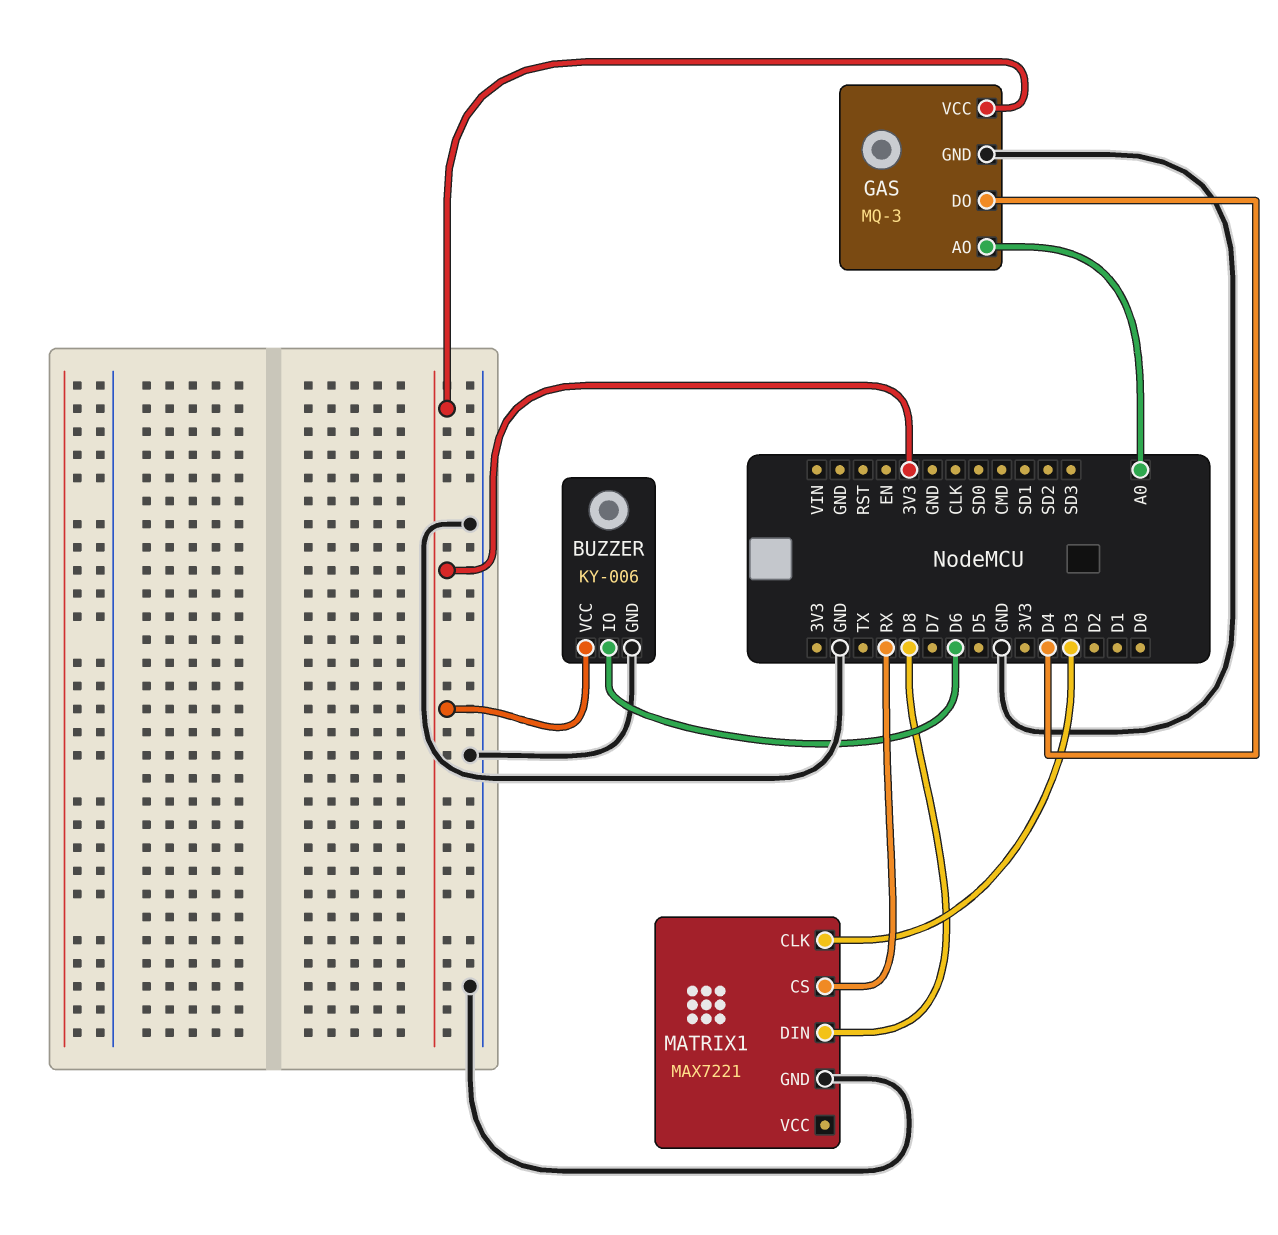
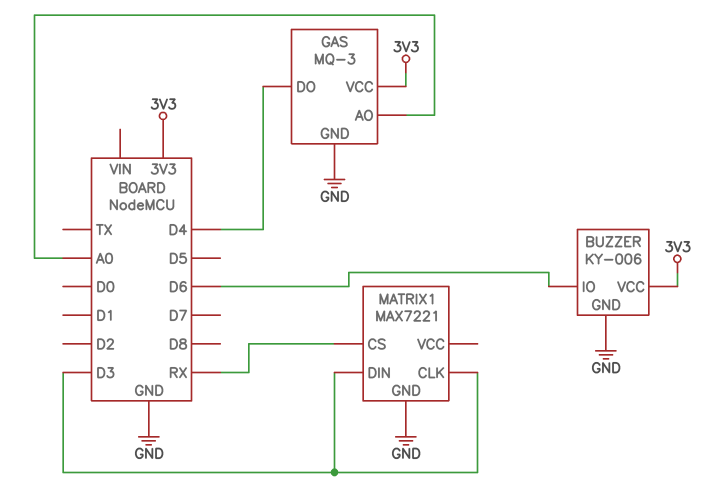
MATRIX1 pin DIN: D8 -> D3

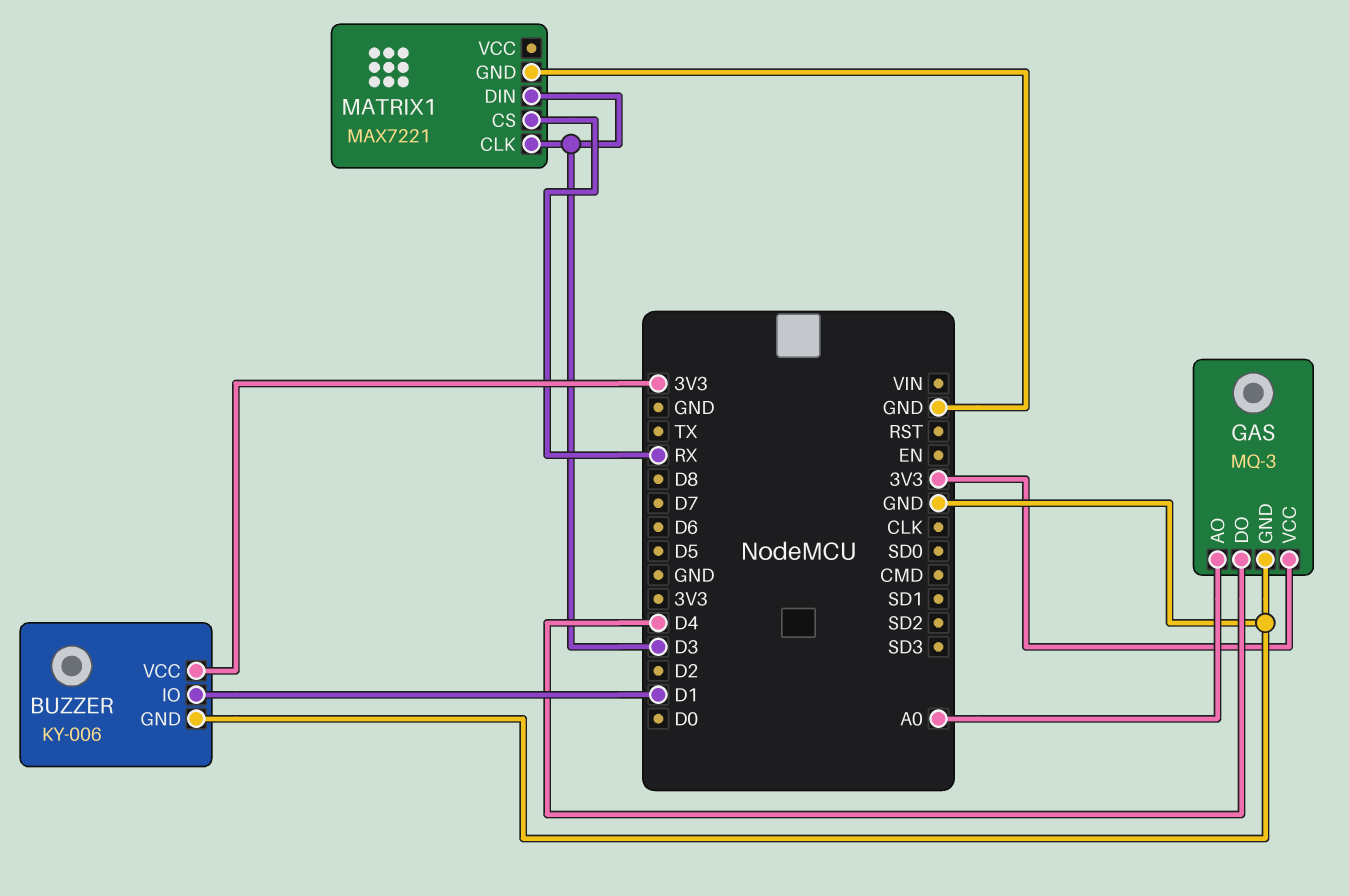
BUZZER pin IO: D6 -> D1

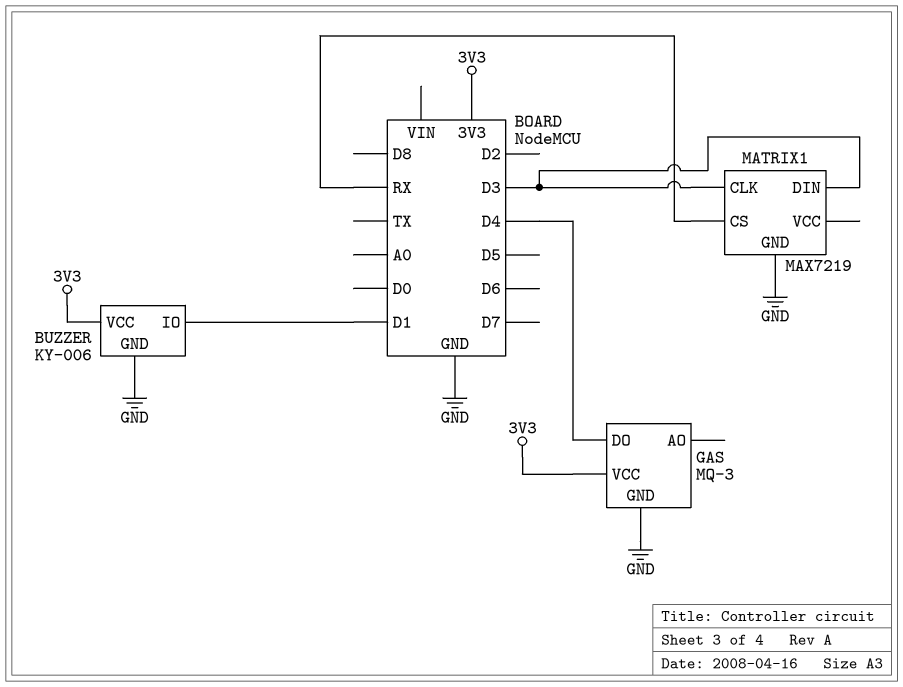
GAS pin AO: A0 -> none
MATRIX1: MAX7221 -> MAX7219

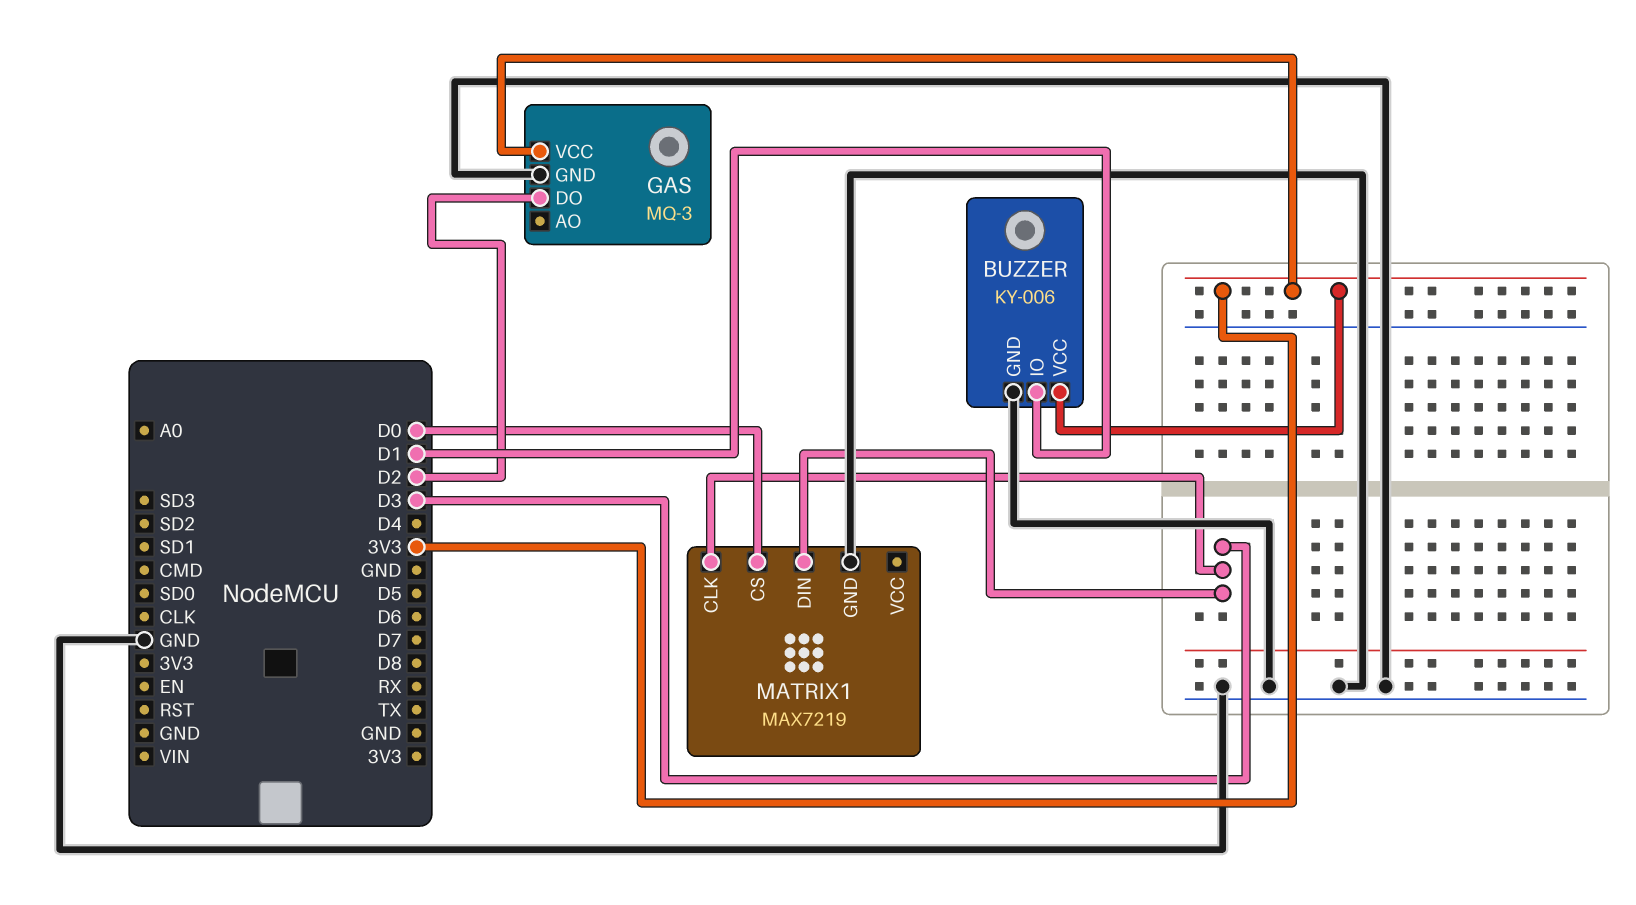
GAS pin DO: D4 -> D2
MATRIX1 pin CS: RX -> D0

